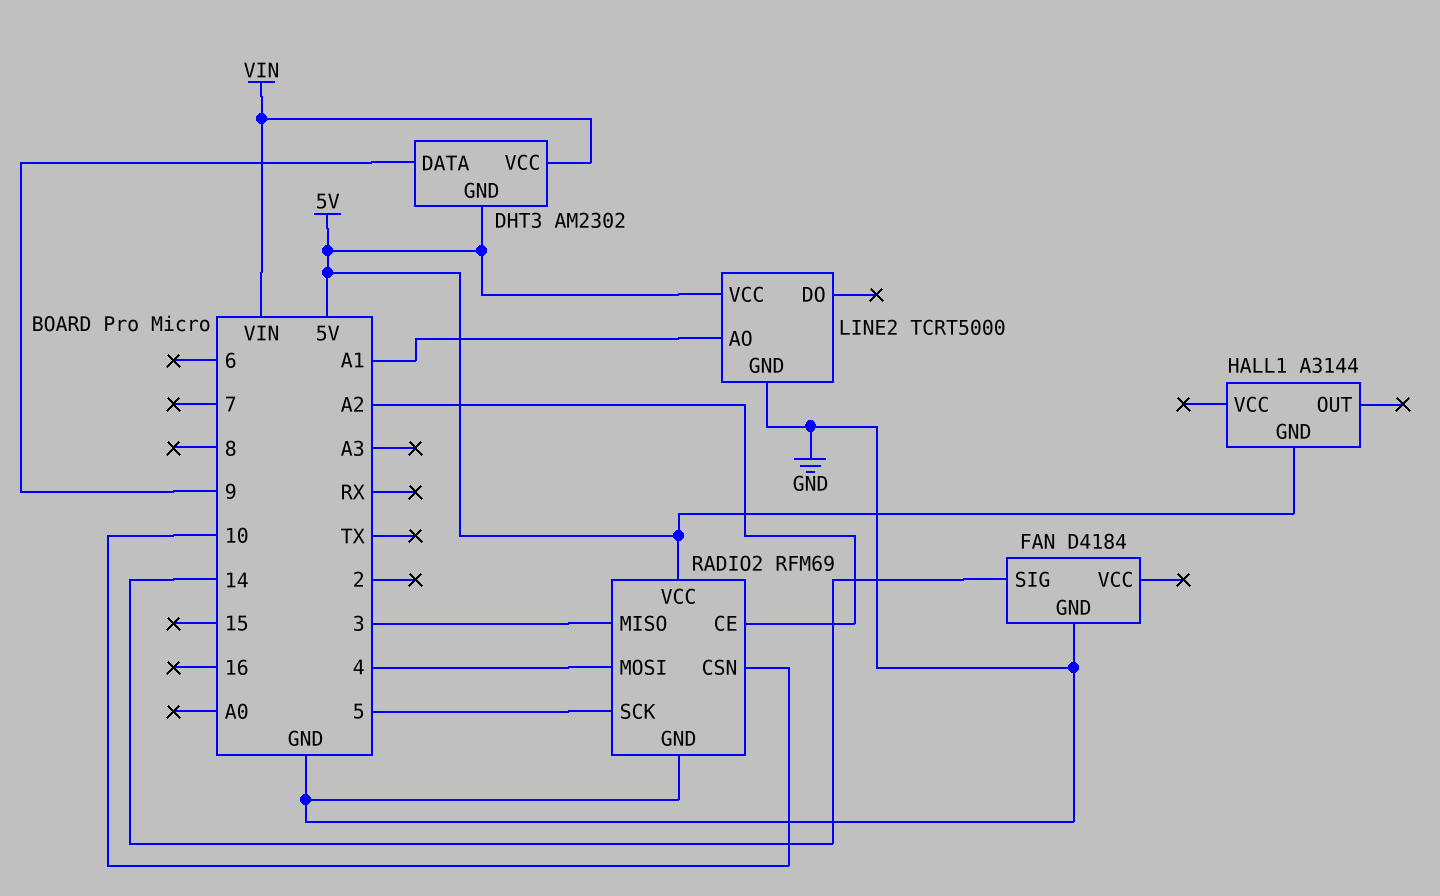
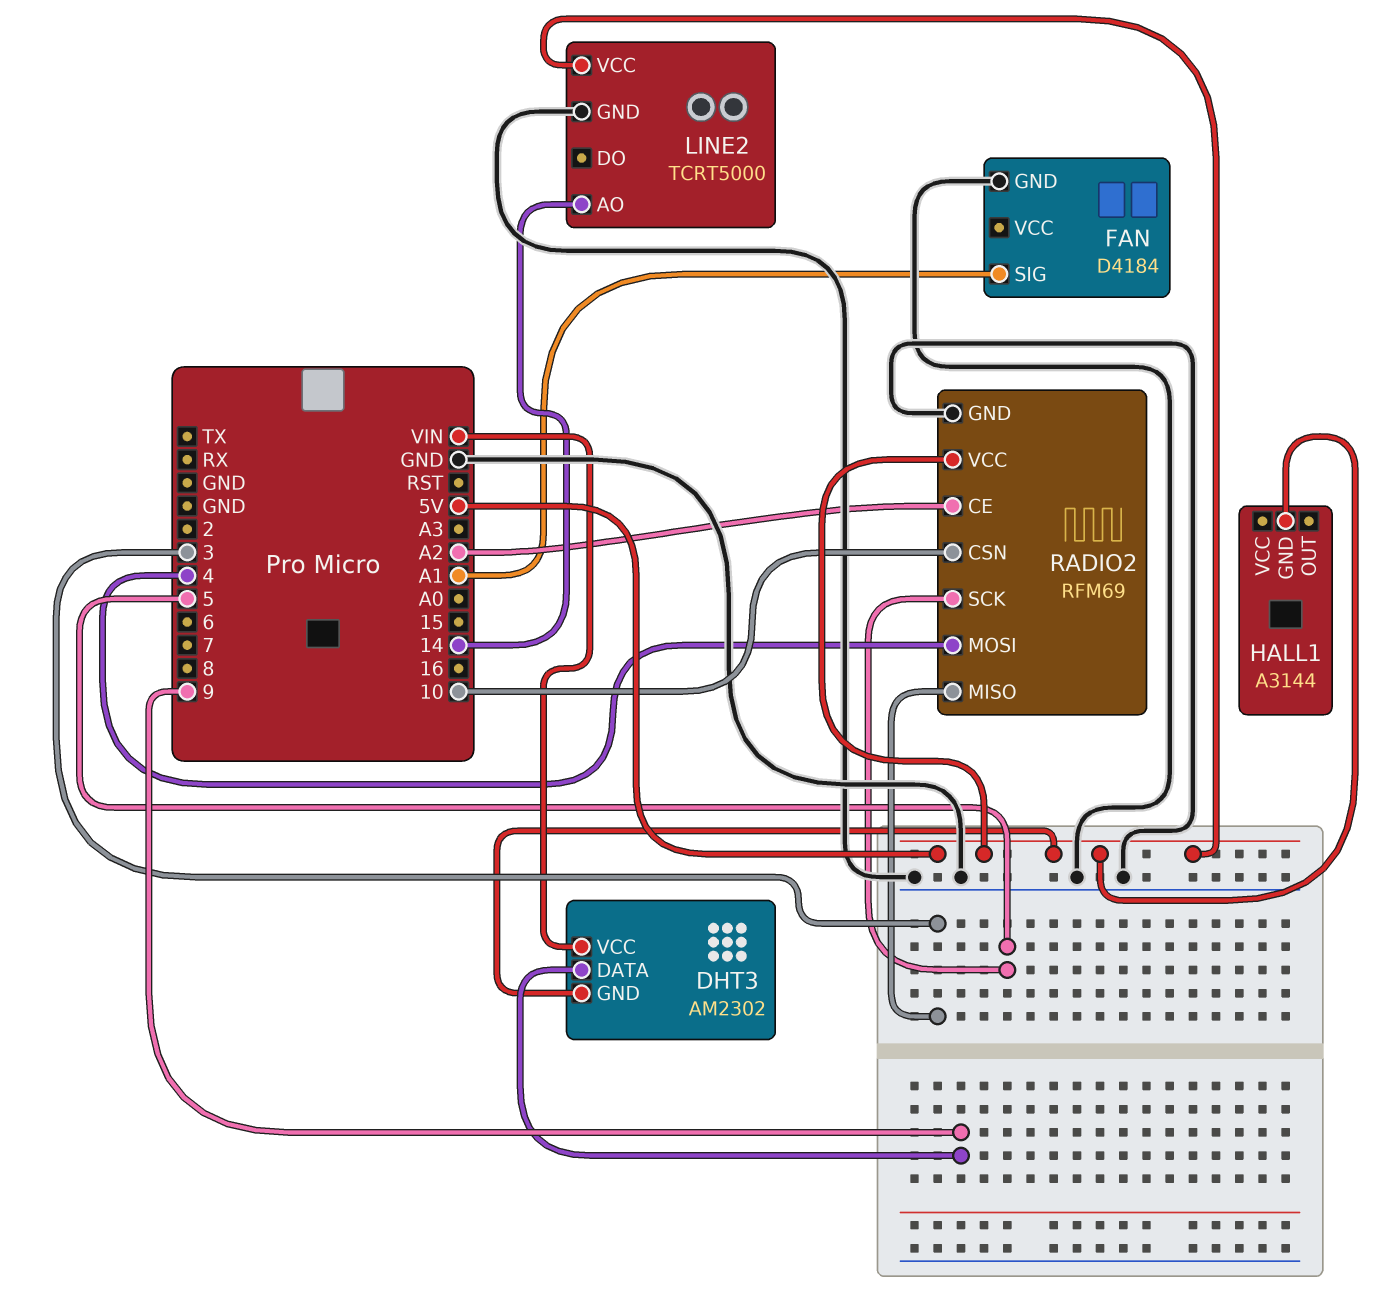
FAN pin SIG: 14 -> A1
LINE2 pin AO: A1 -> 14

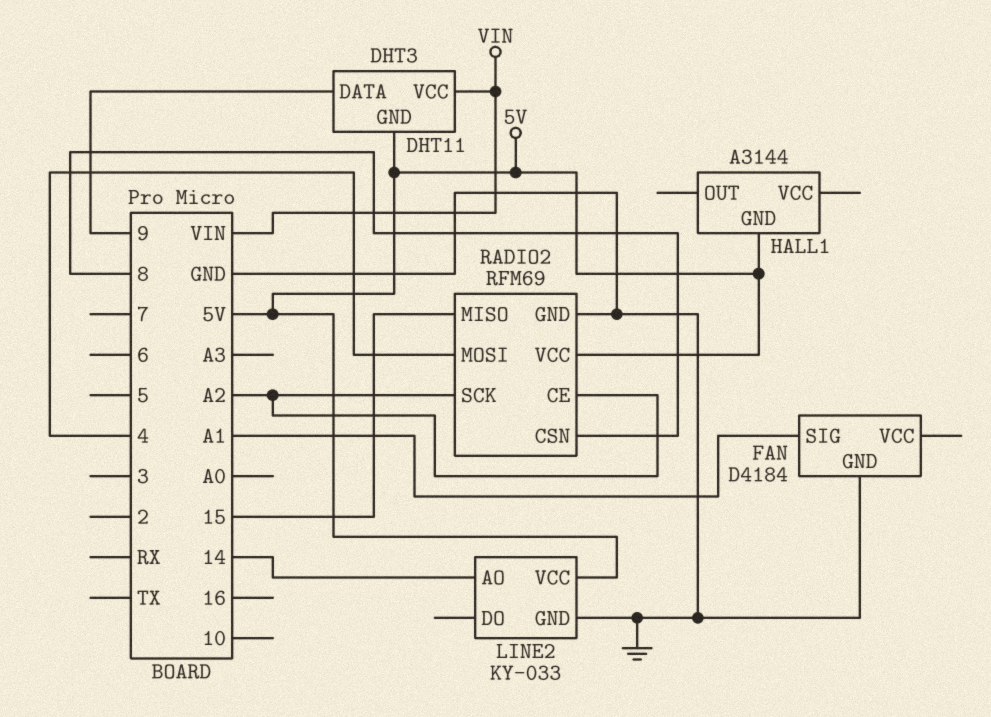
DHT3: AM2302 -> DHT11
LINE2: TCRT5000 -> KY-033
RADIO2 pin CSN: 10 -> 8
RADIO2 pin MISO: 3 -> 15
RADIO2 pin SCK: 5 -> A2

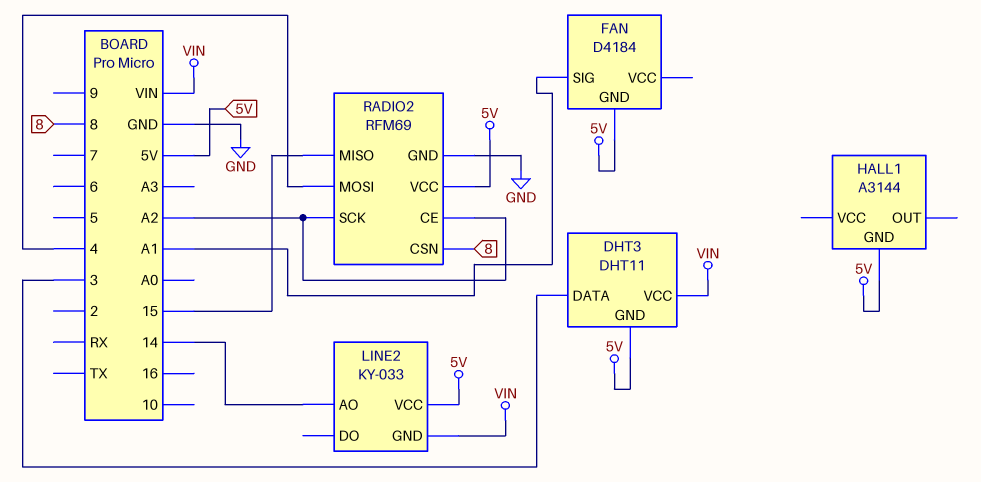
DHT3 pin DATA: 9 -> 3
FAN pin GND: GND -> 5V
LINE2 pin GND: GND -> VIN

